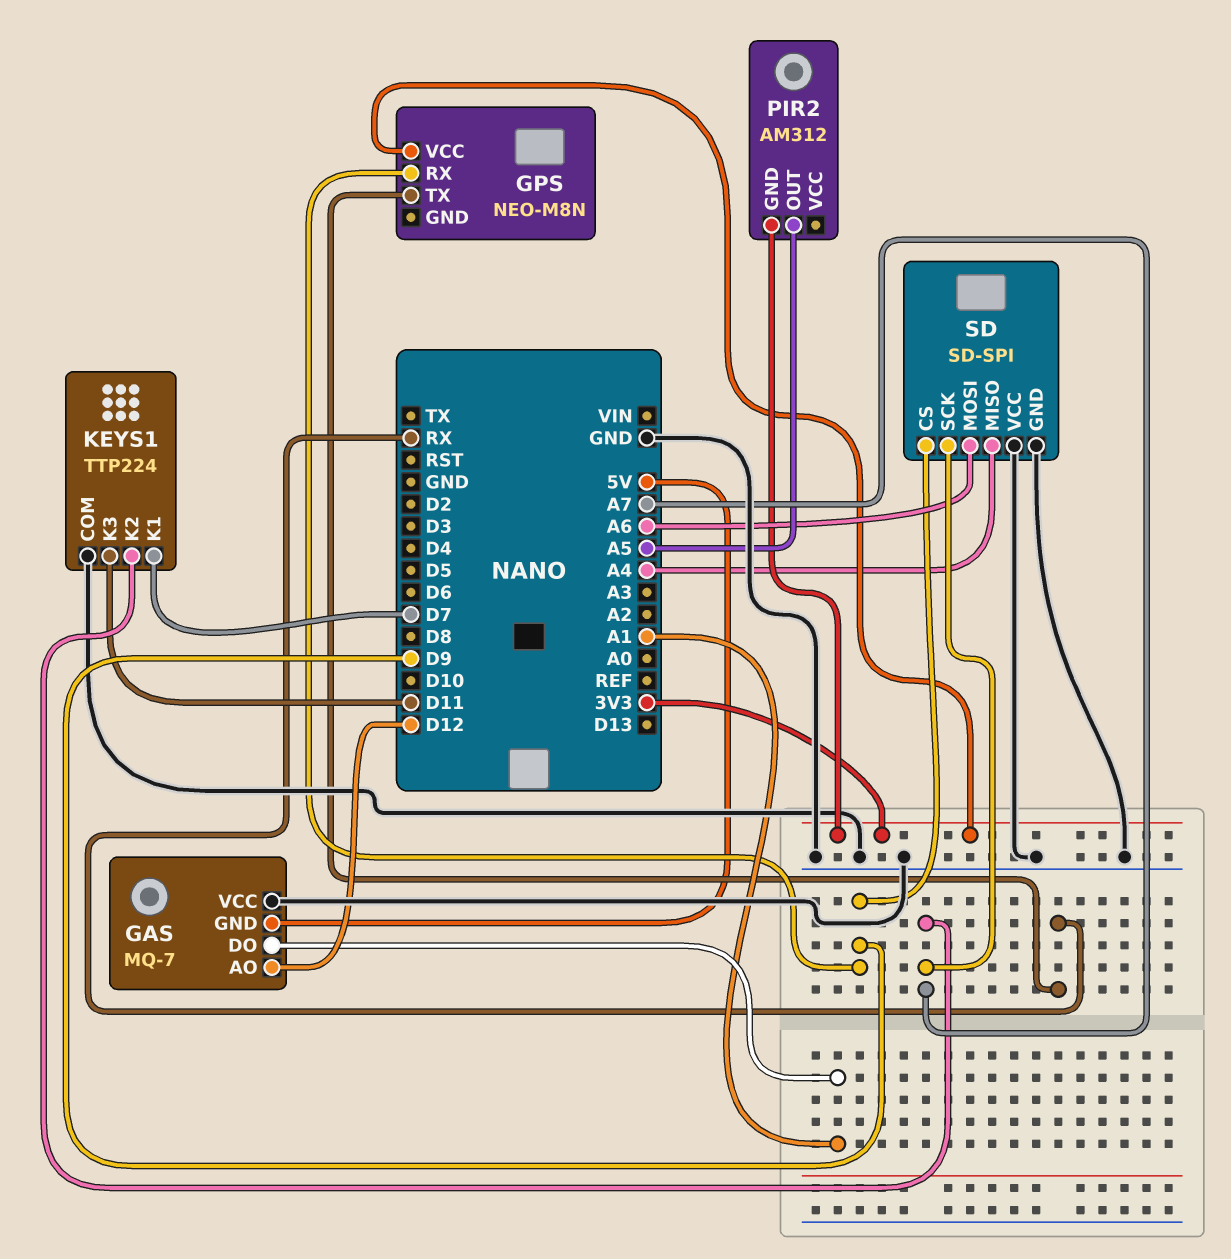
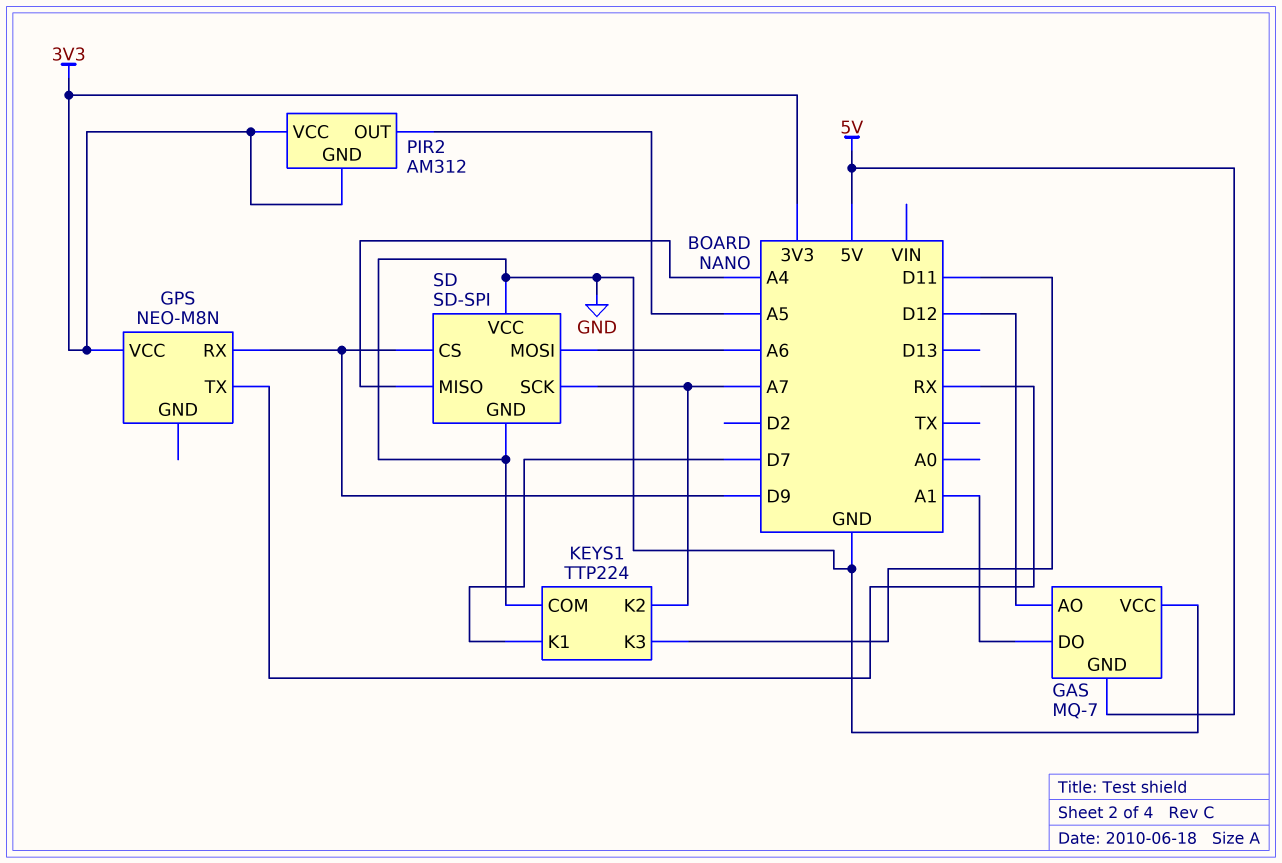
PIR2 pin VCC: none -> 3V3

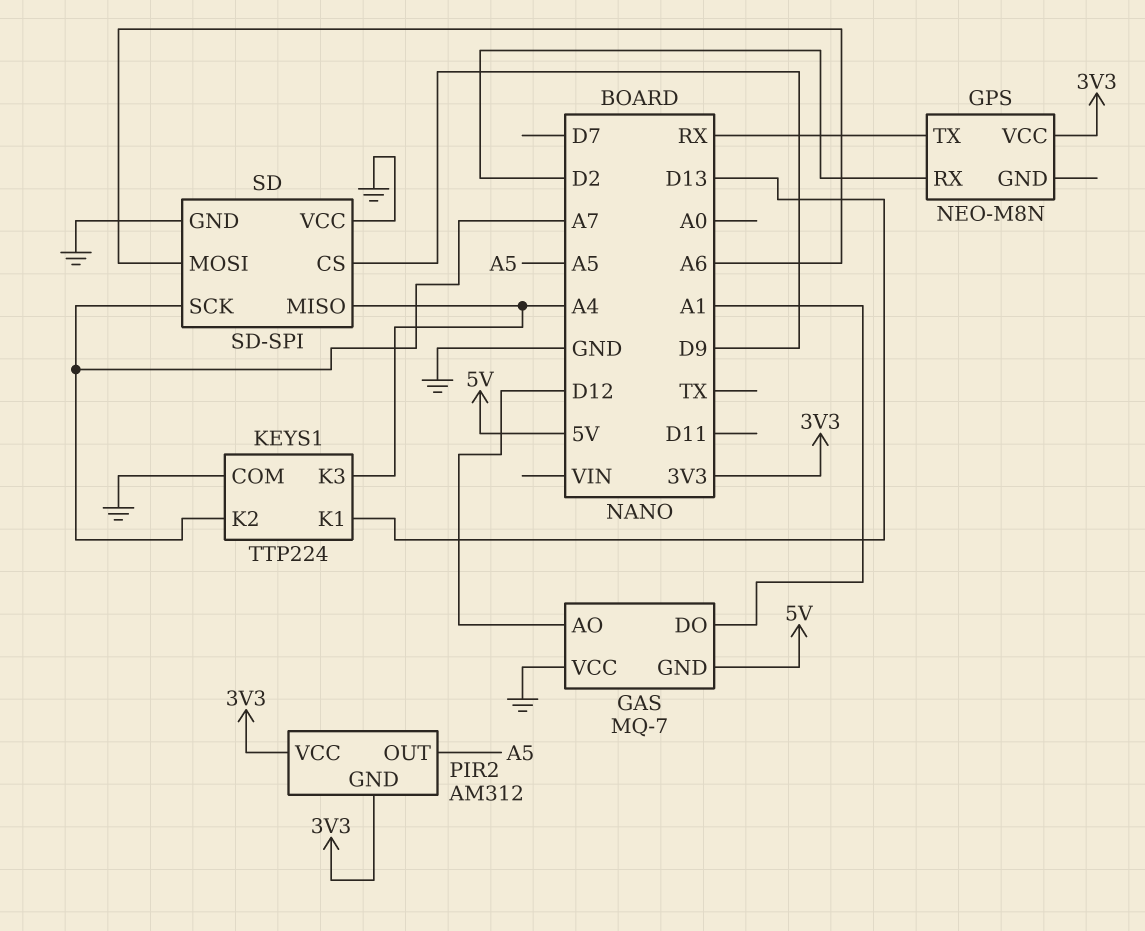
GPS pin RX: D9 -> D2
KEYS1 pin K1: D7 -> D13
KEYS1 pin K3: D11 -> A4

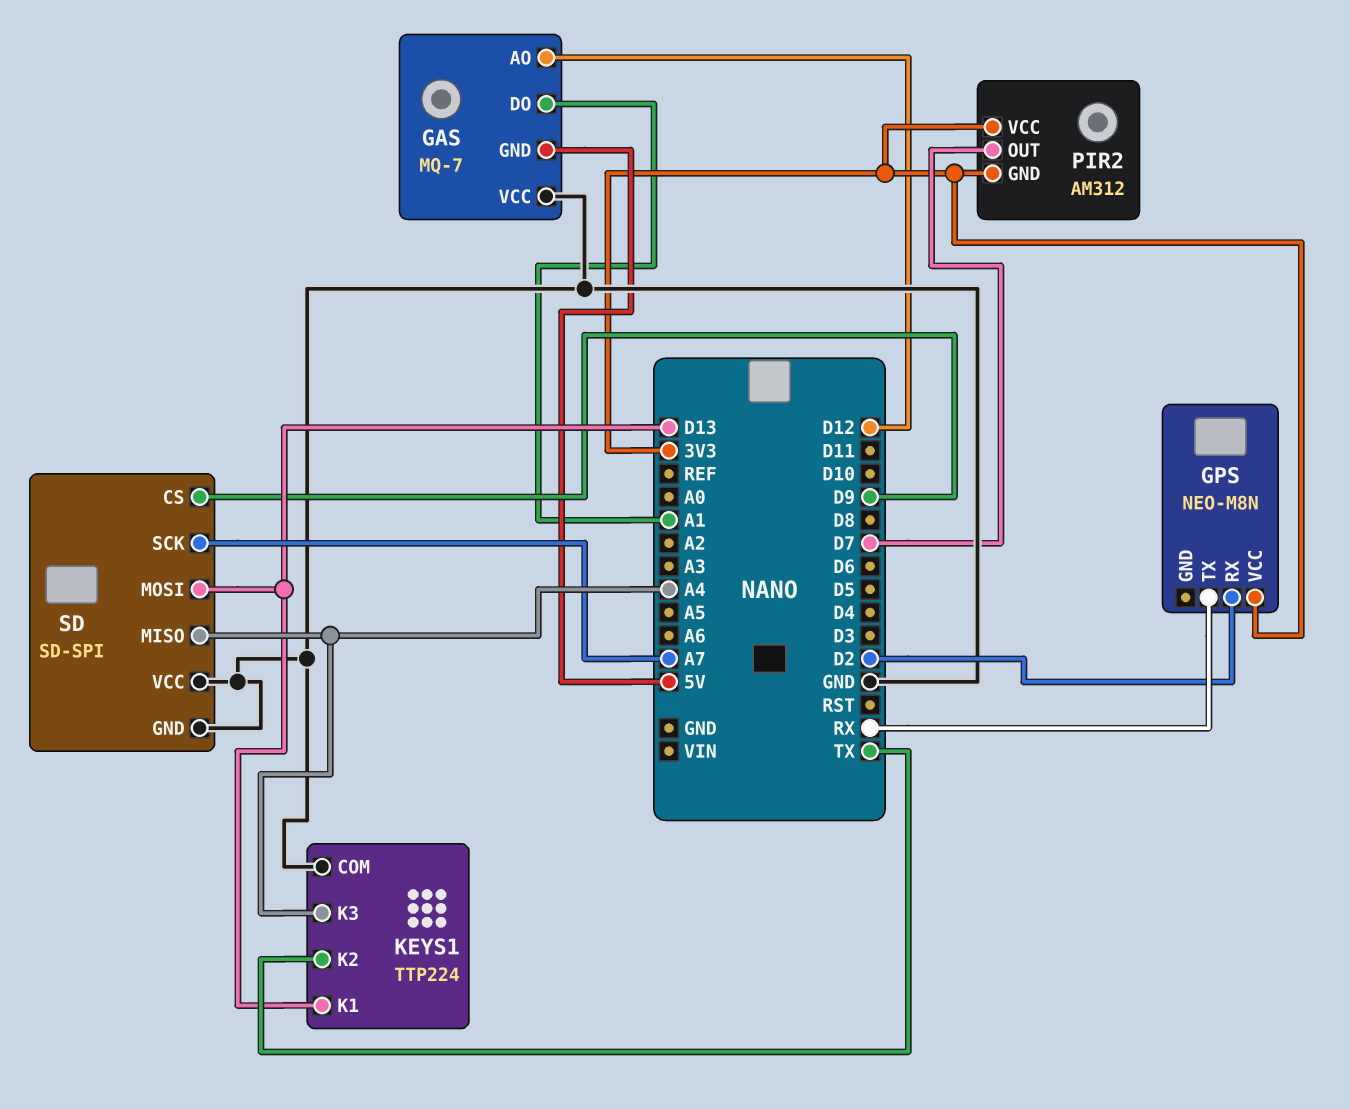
KEYS1 pin K2: A7 -> TX
PIR2 pin OUT: A5 -> D7
SD pin MOSI: A6 -> D13

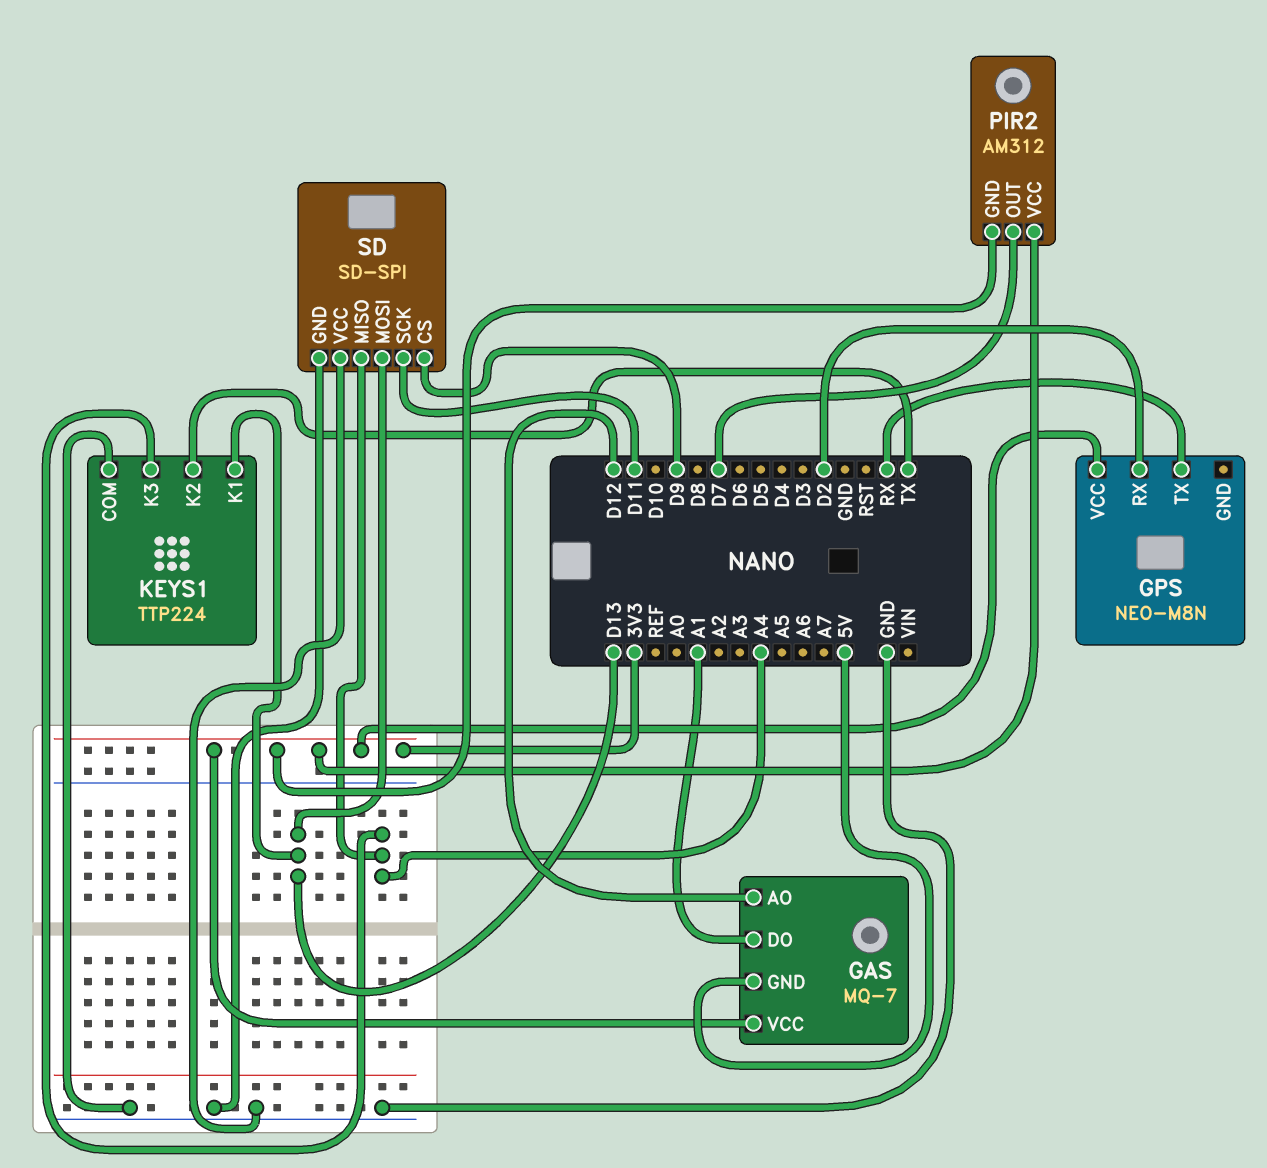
GAS pin VCC: GND -> 3V3
SD pin SCK: A7 -> D11

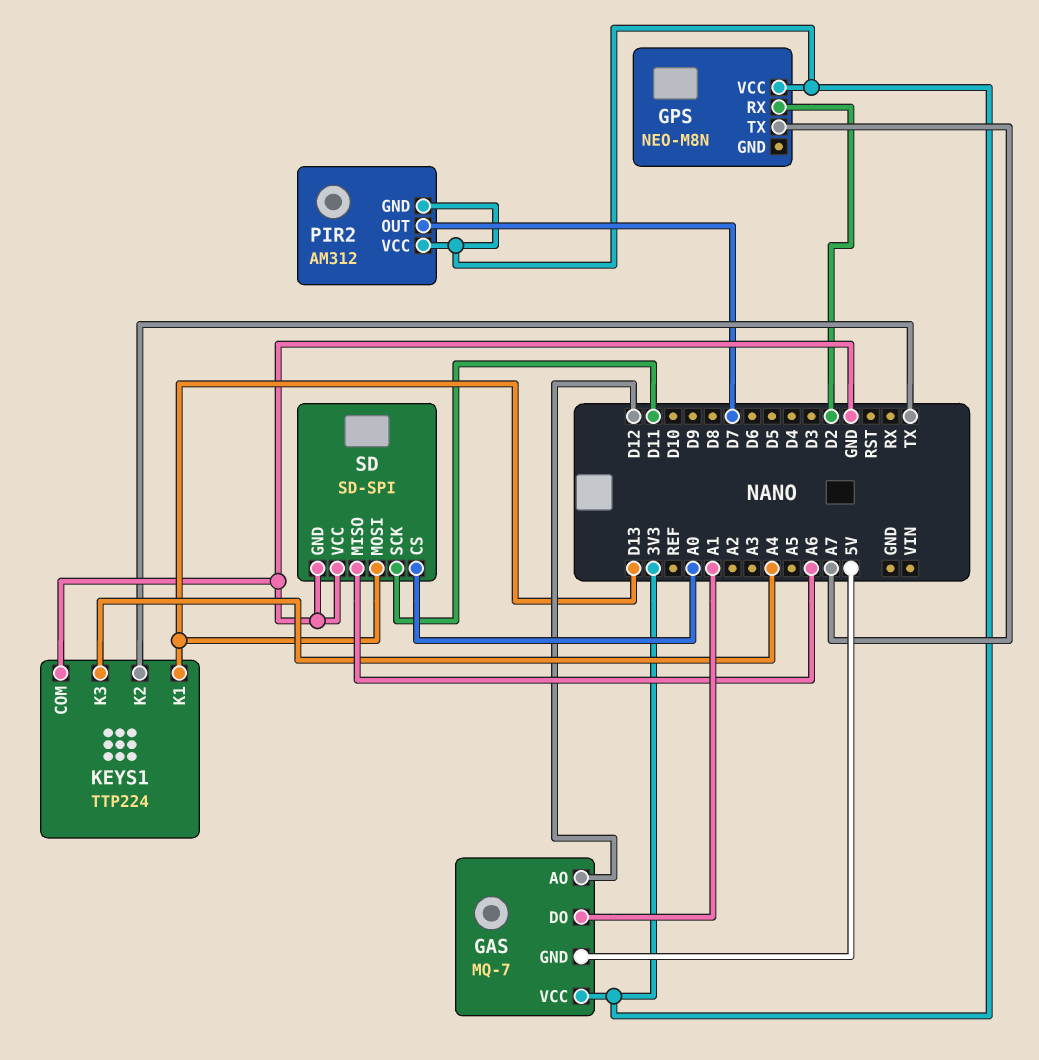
GPS pin TX: RX -> A7
SD pin CS: D9 -> A0
SD pin MISO: A4 -> A6

